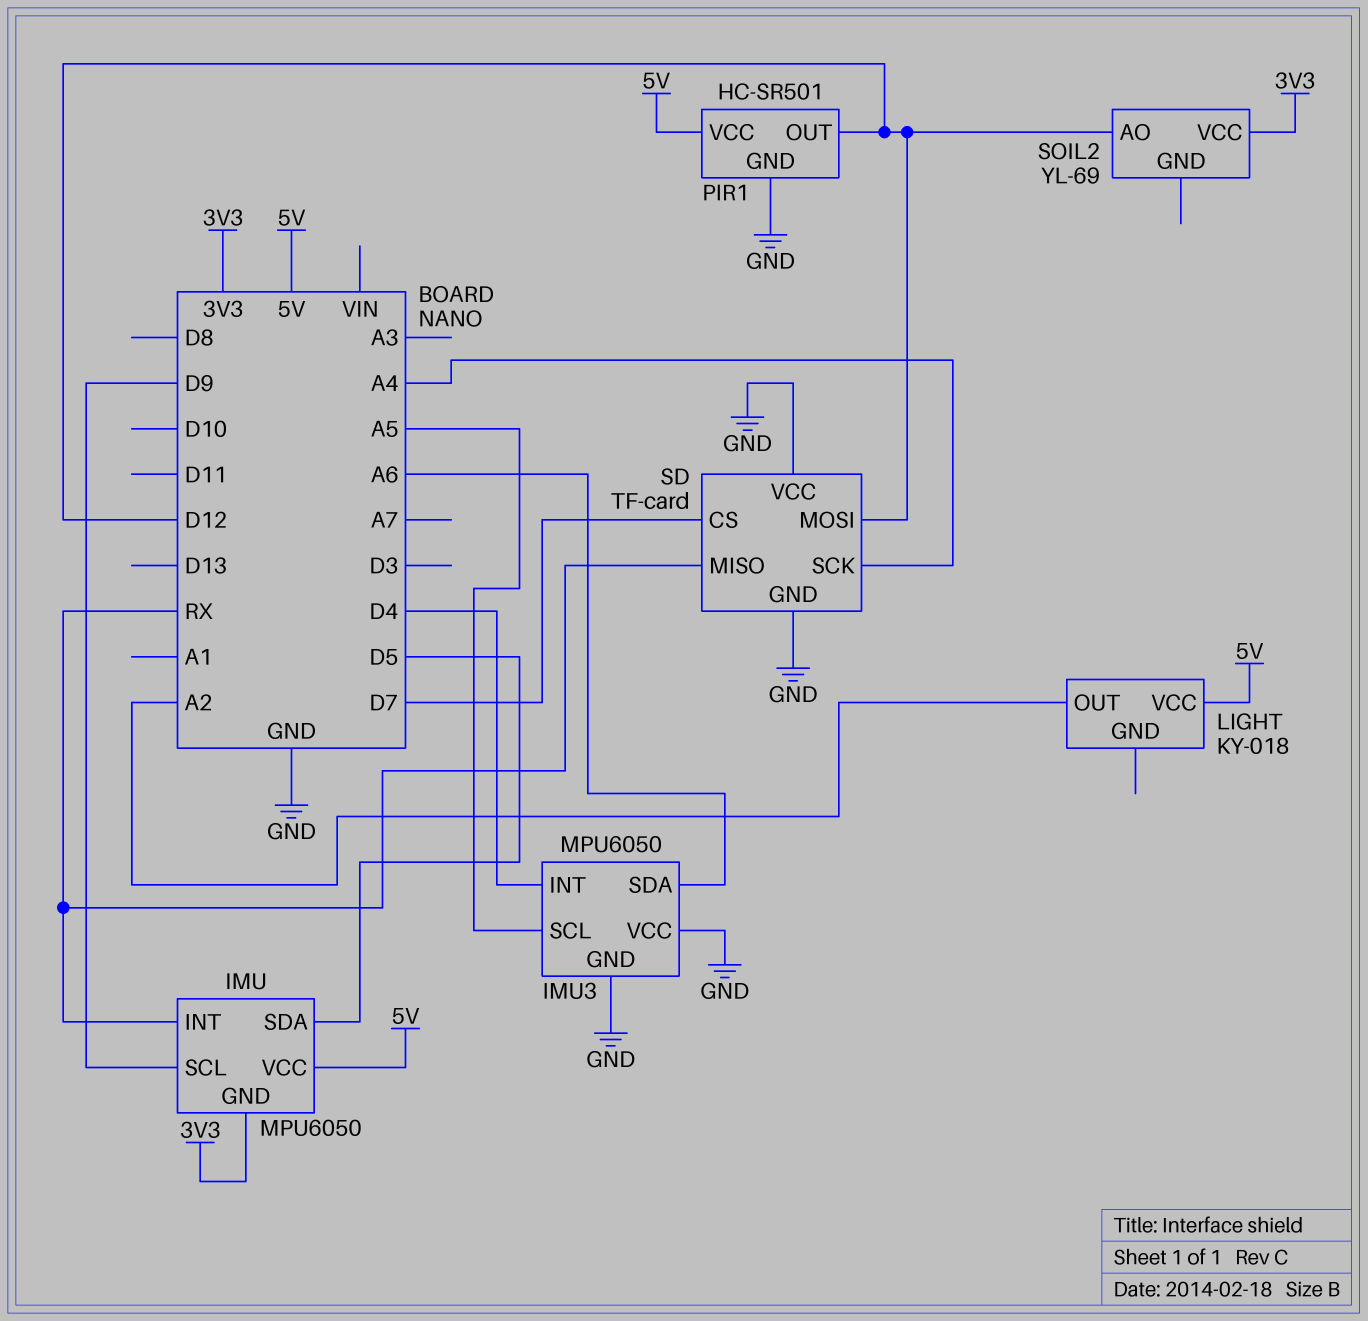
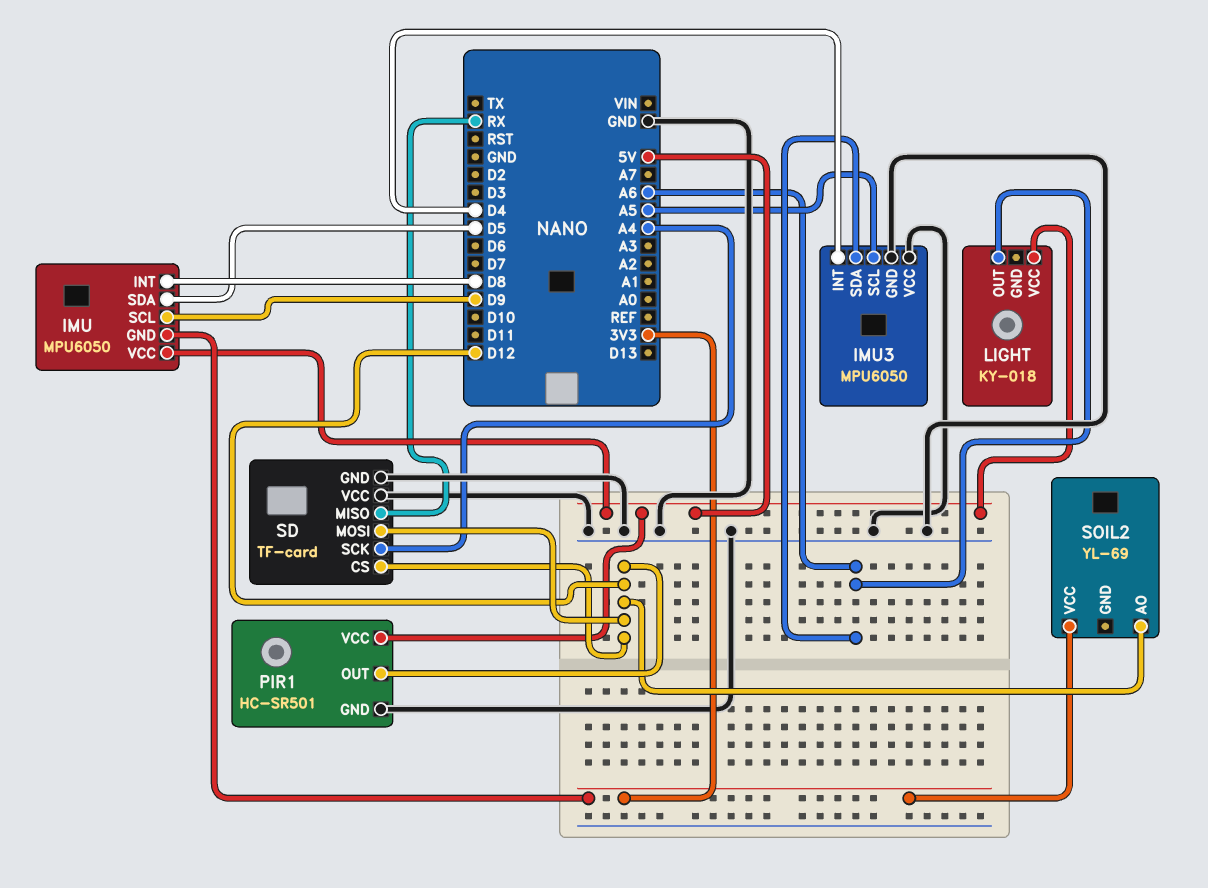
IMU pin INT: RX -> D8
LIGHT pin OUT: A2 -> A6
SD pin CS: D7 -> D12

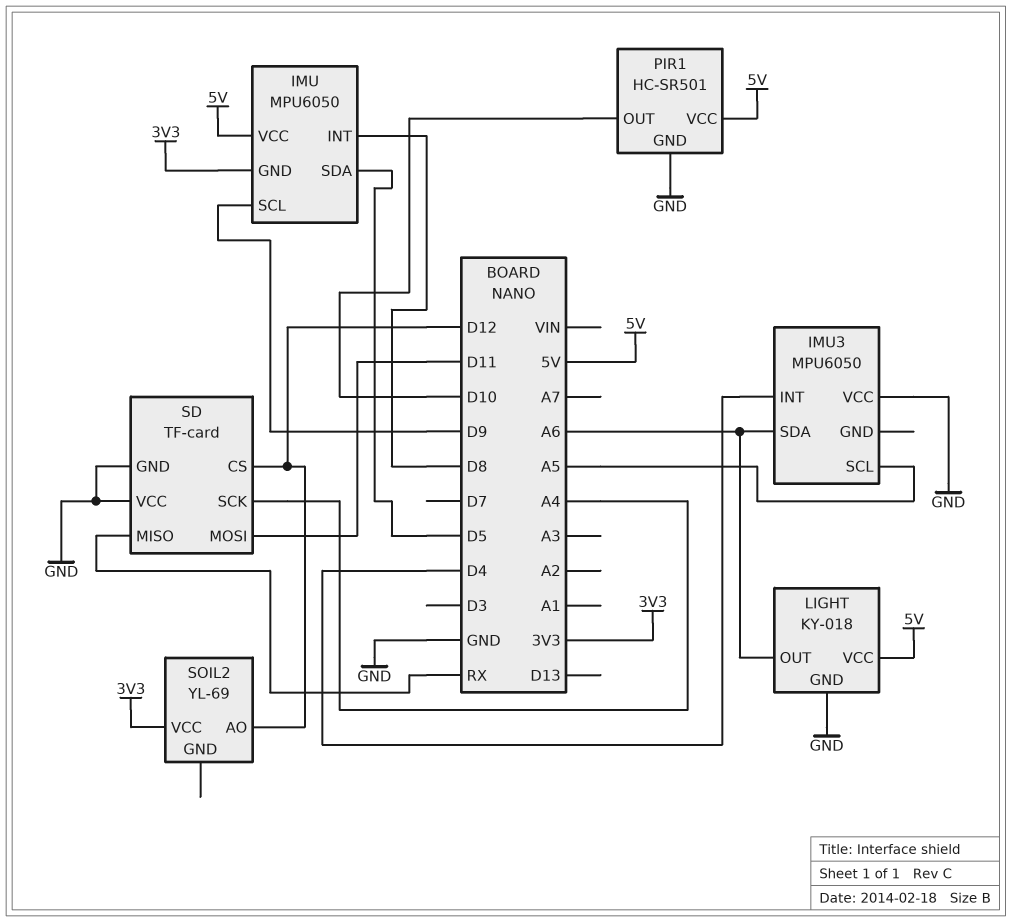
IMU3 pin GND: GND -> none
LIGHT pin GND: none -> GND
PIR1 pin OUT: D12 -> D10
SD pin MOSI: D12 -> D11

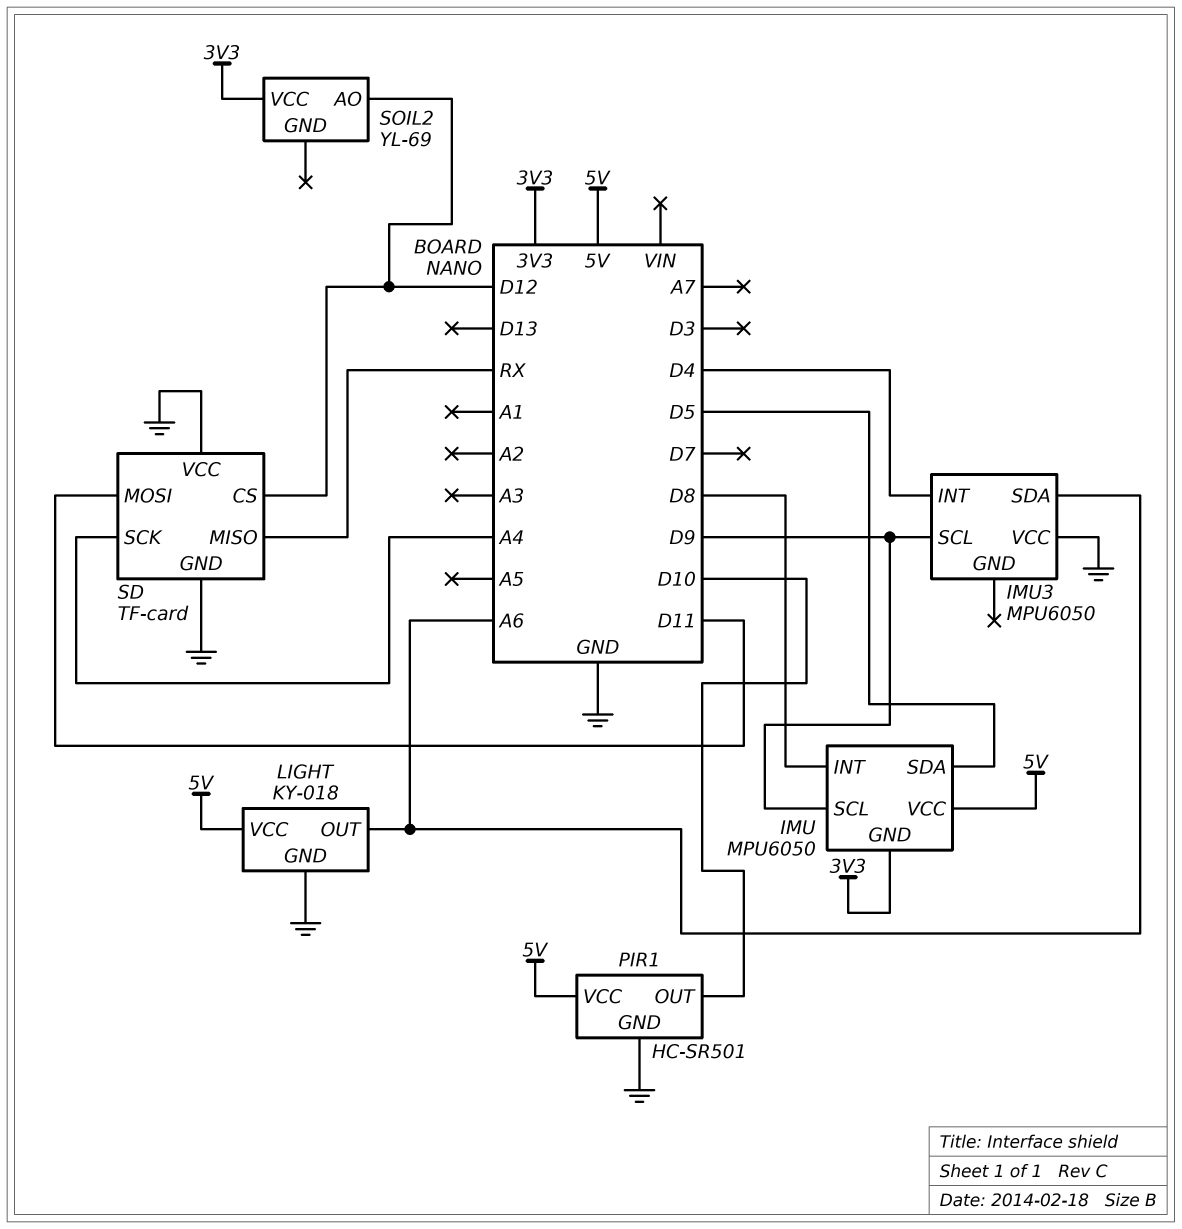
IMU3 pin SCL: A5 -> D9

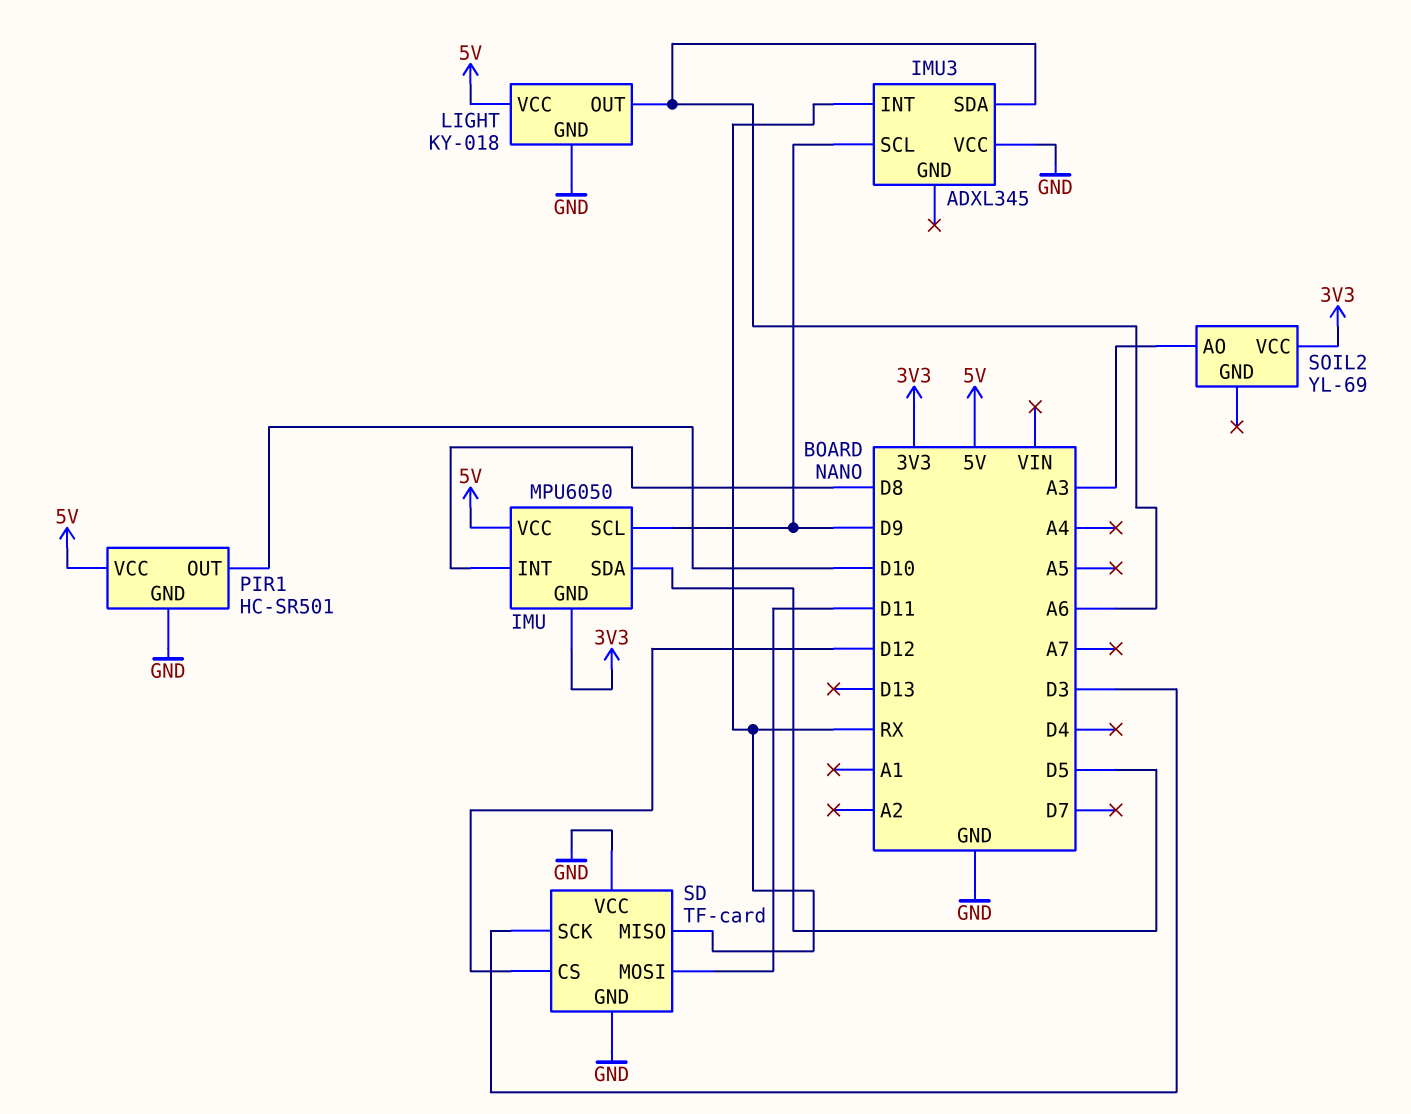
IMU3: MPU6050 -> ADXL345
IMU3 pin INT: D4 -> RX
SD pin SCK: A4 -> D3
SOIL2 pin AO: D12 -> A3

